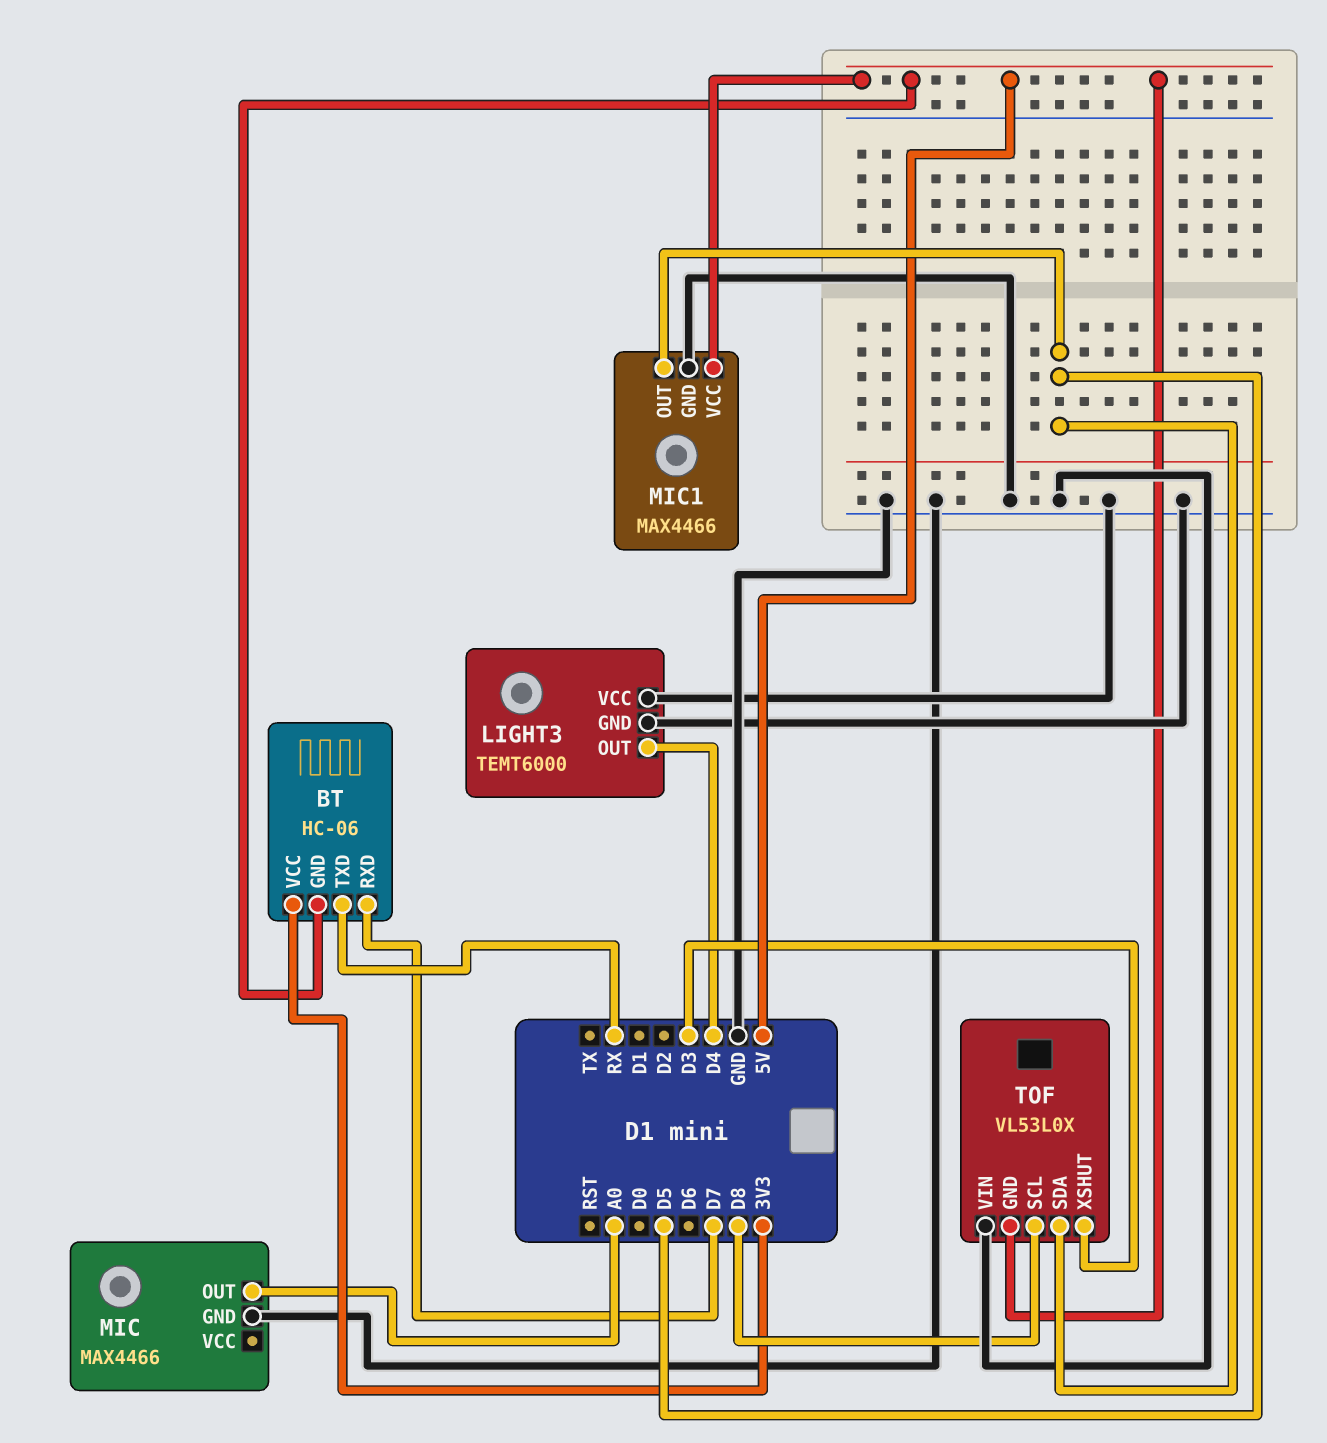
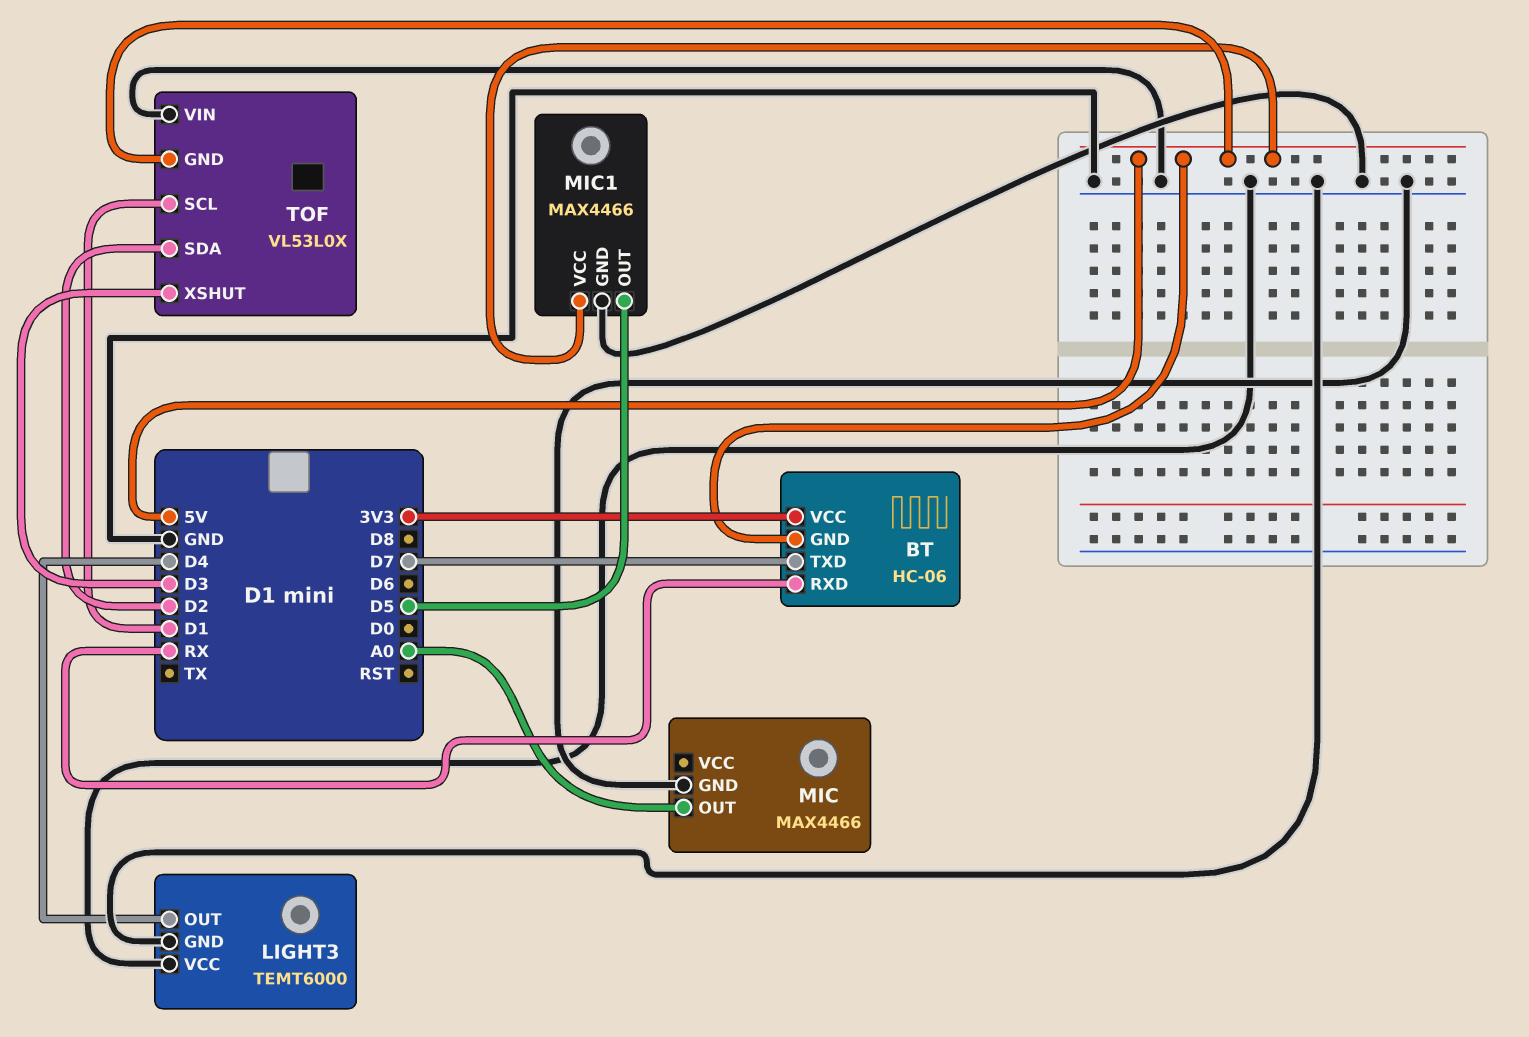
BT pin RXD: D7 -> RX
BT pin TXD: RX -> D7
TOF pin SCL: D8 -> D1
TOF pin SDA: D5 -> D2

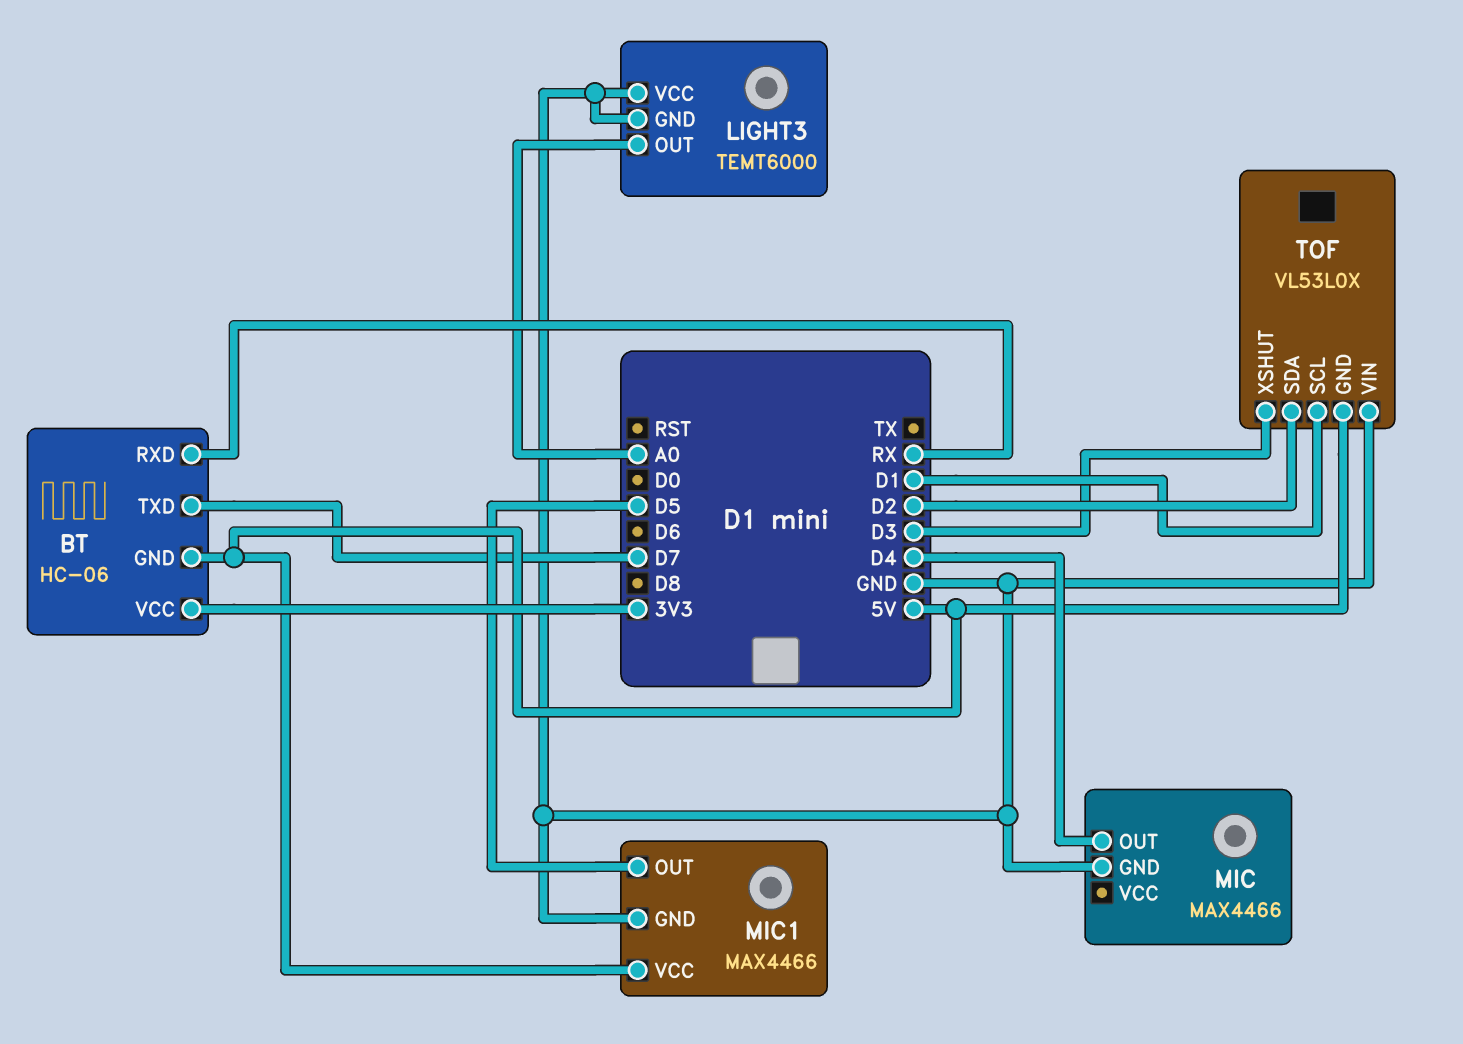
LIGHT3 pin OUT: D4 -> A0
MIC pin OUT: A0 -> D4

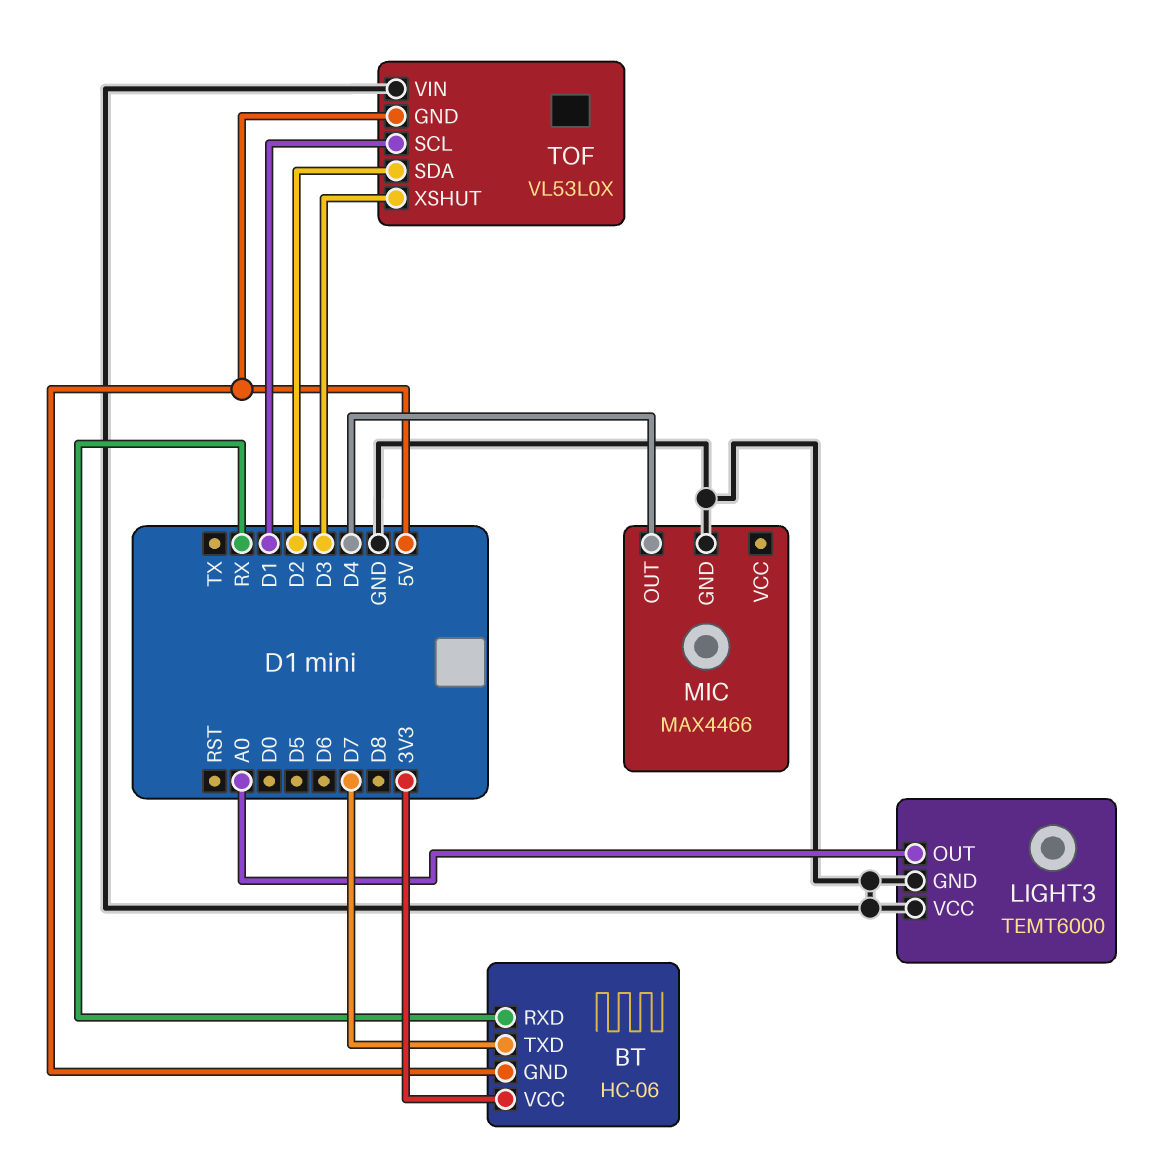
MIC1: MAX4466 -> none
MIC1 pin GND: GND -> none
MIC1 pin OUT: D5 -> none
MIC1 pin VCC: 5V -> none

